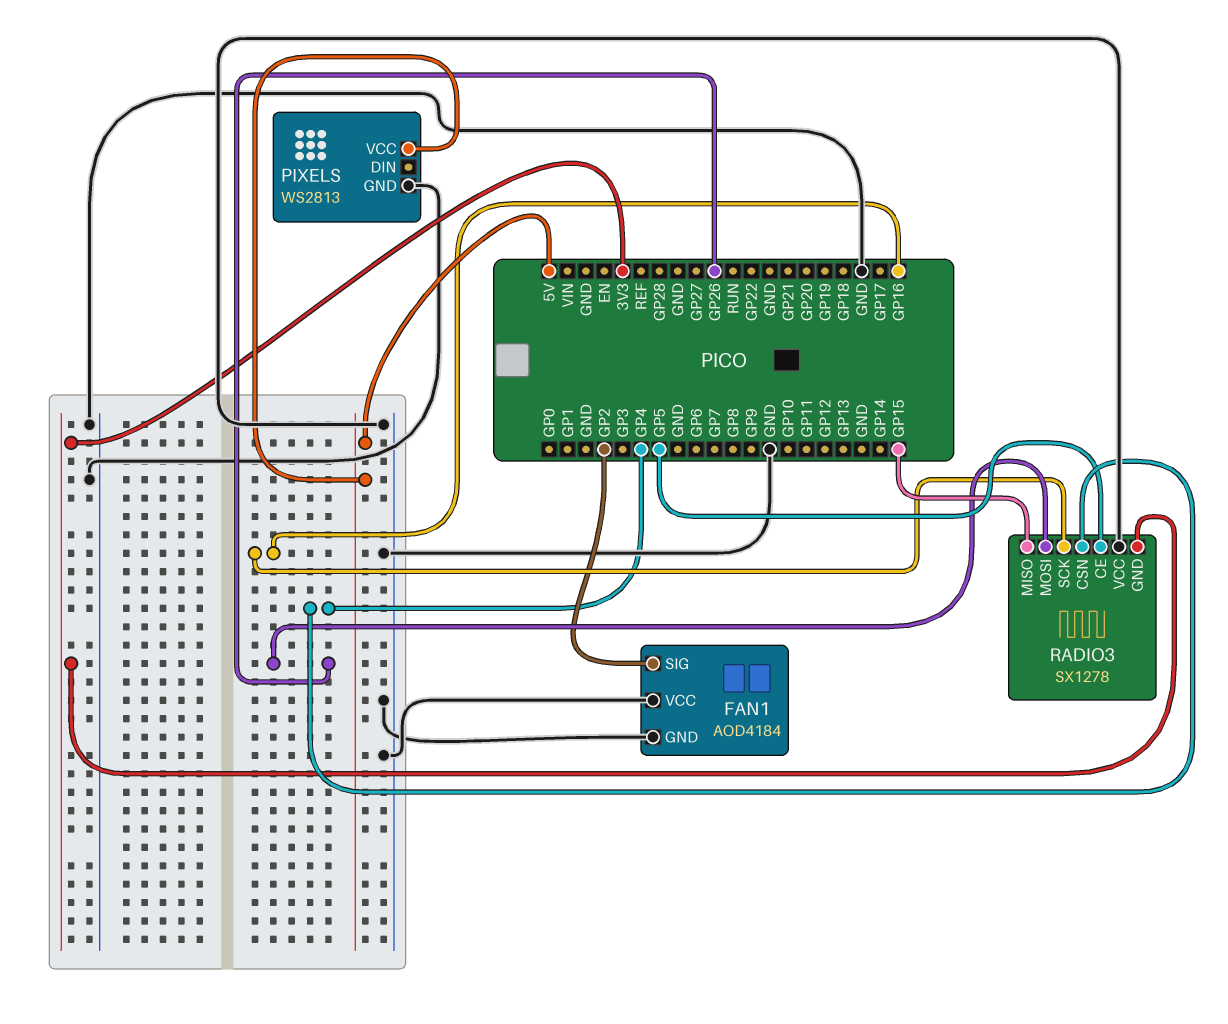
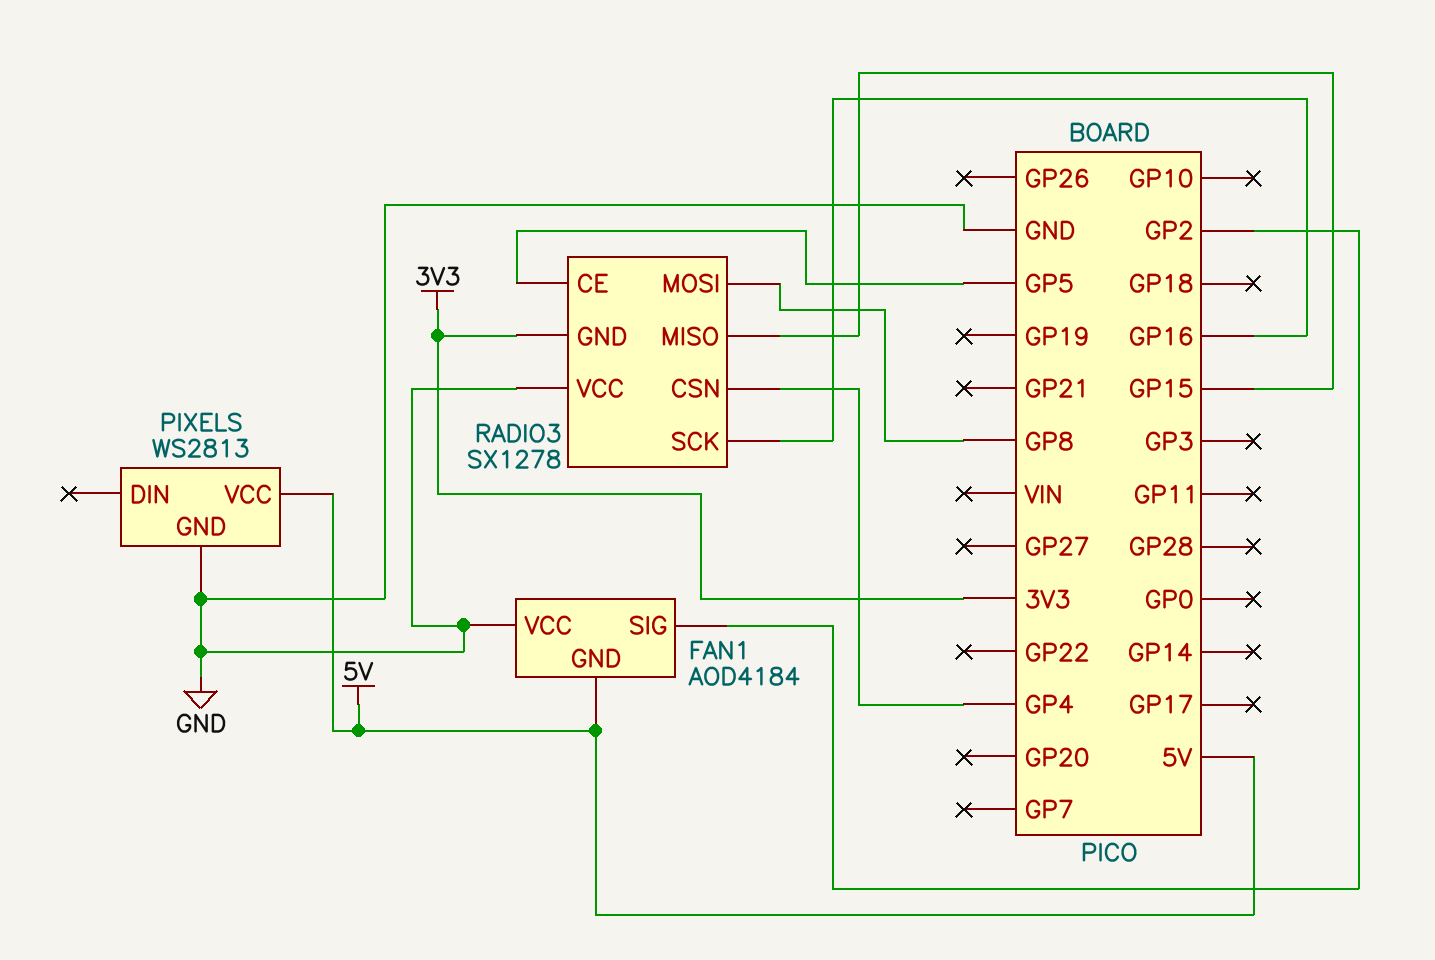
FAN1 pin GND: GND -> 5V
RADIO3 pin MOSI: GP26 -> GP8

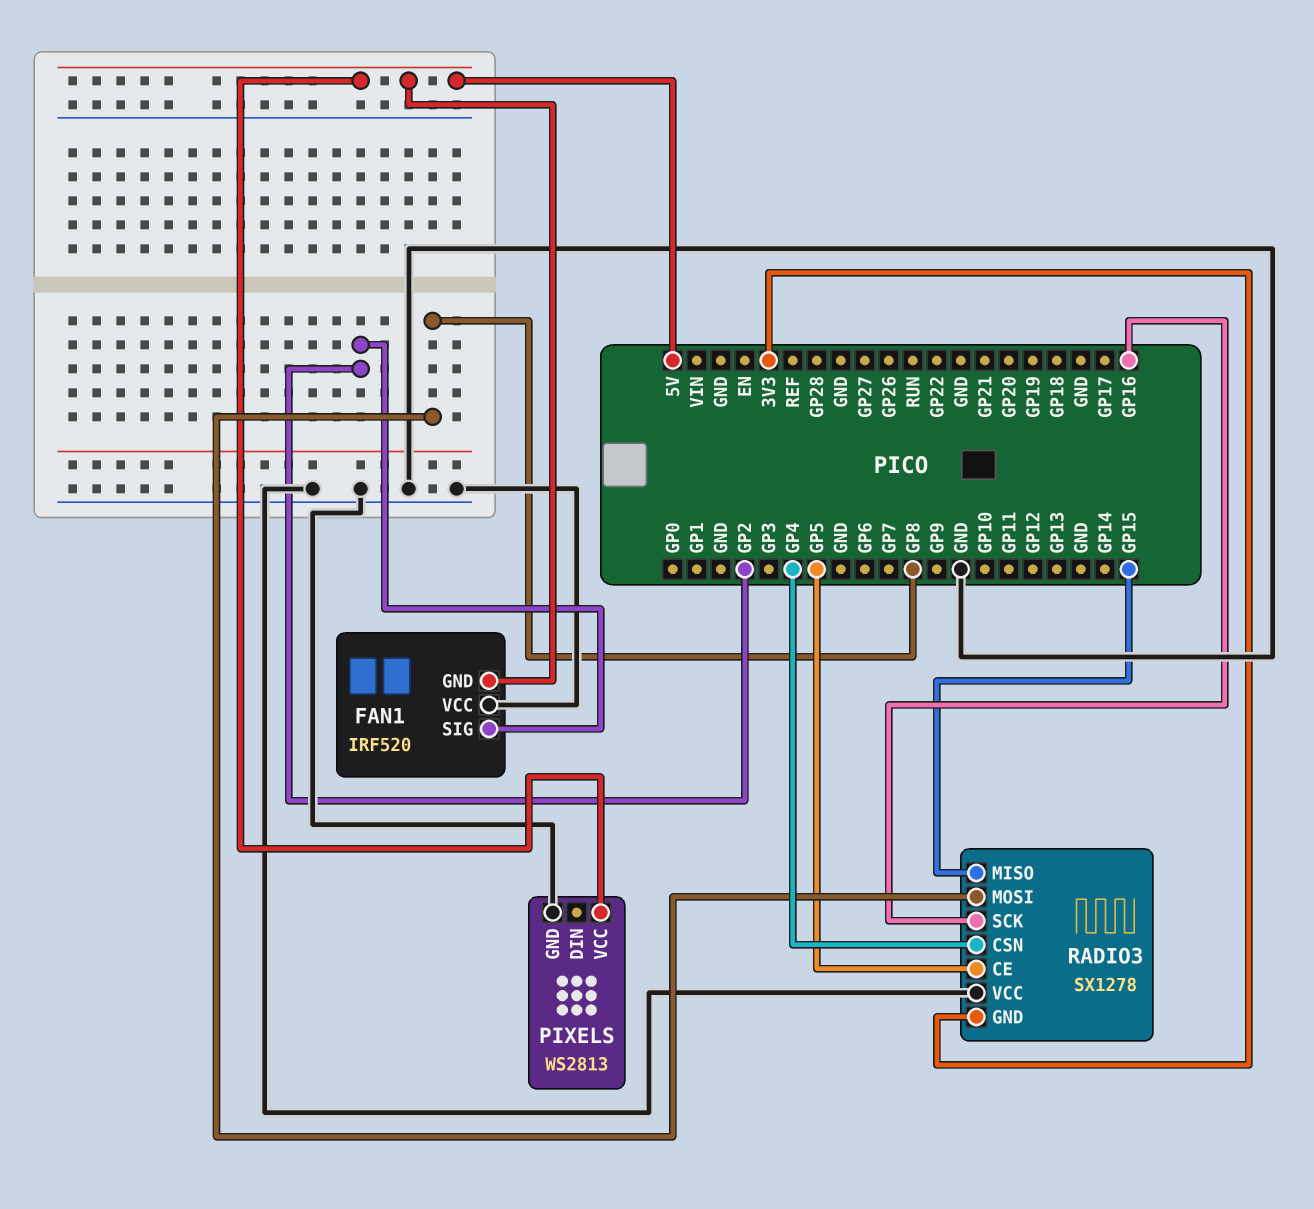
FAN1: AOD4184 -> IRF520

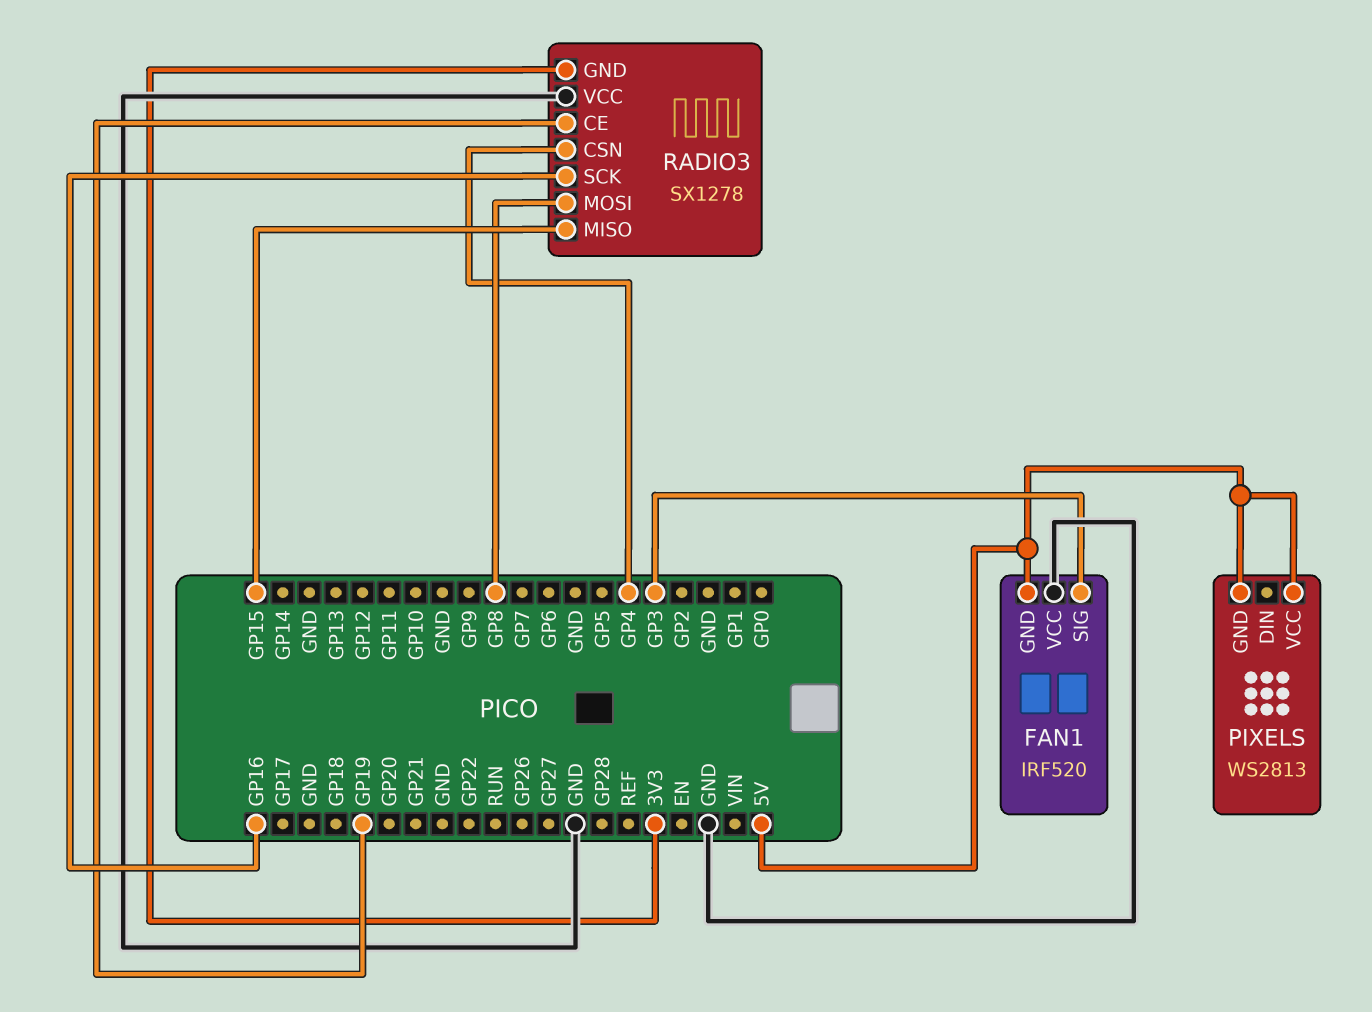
FAN1 pin SIG: GP2 -> GP3
PIXELS pin GND: GND -> 5V
RADIO3 pin CE: GP5 -> GP19

